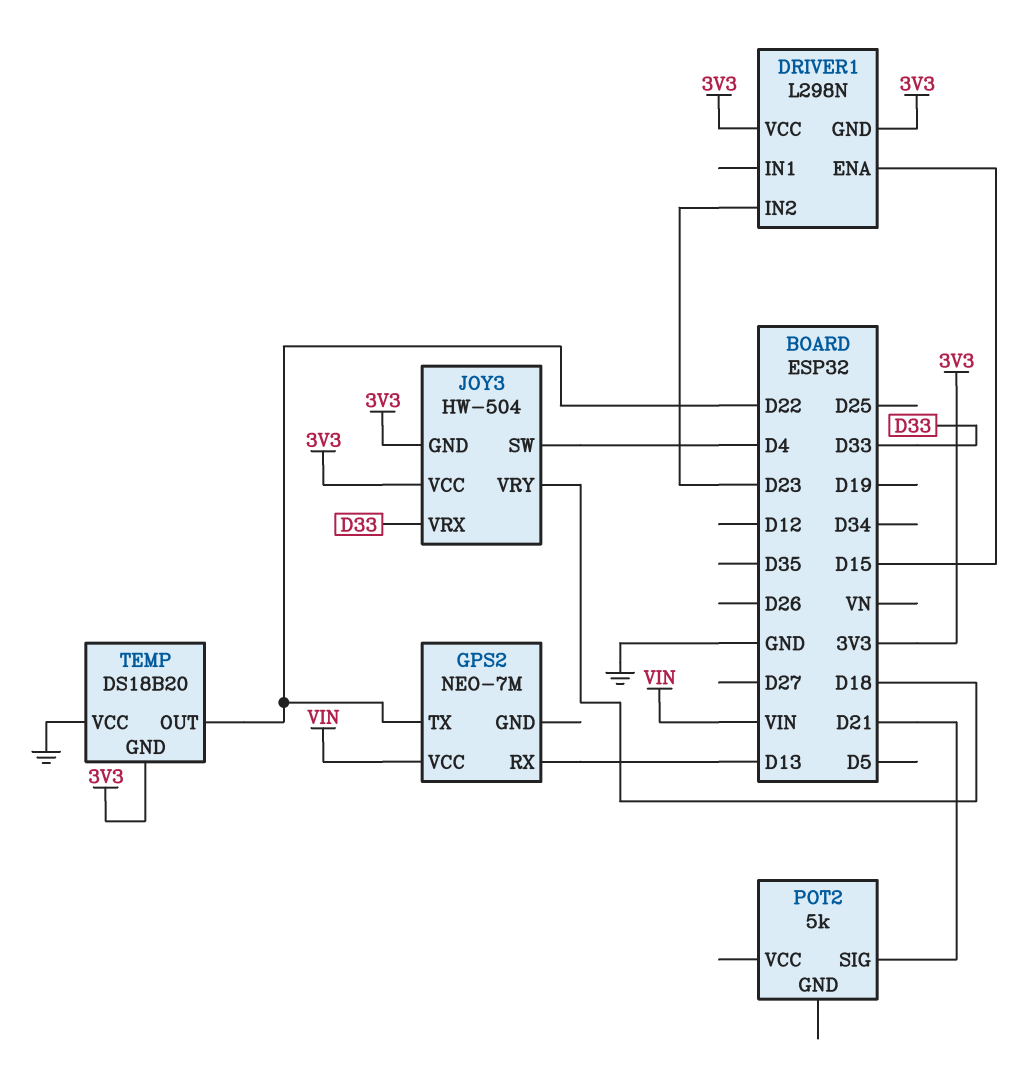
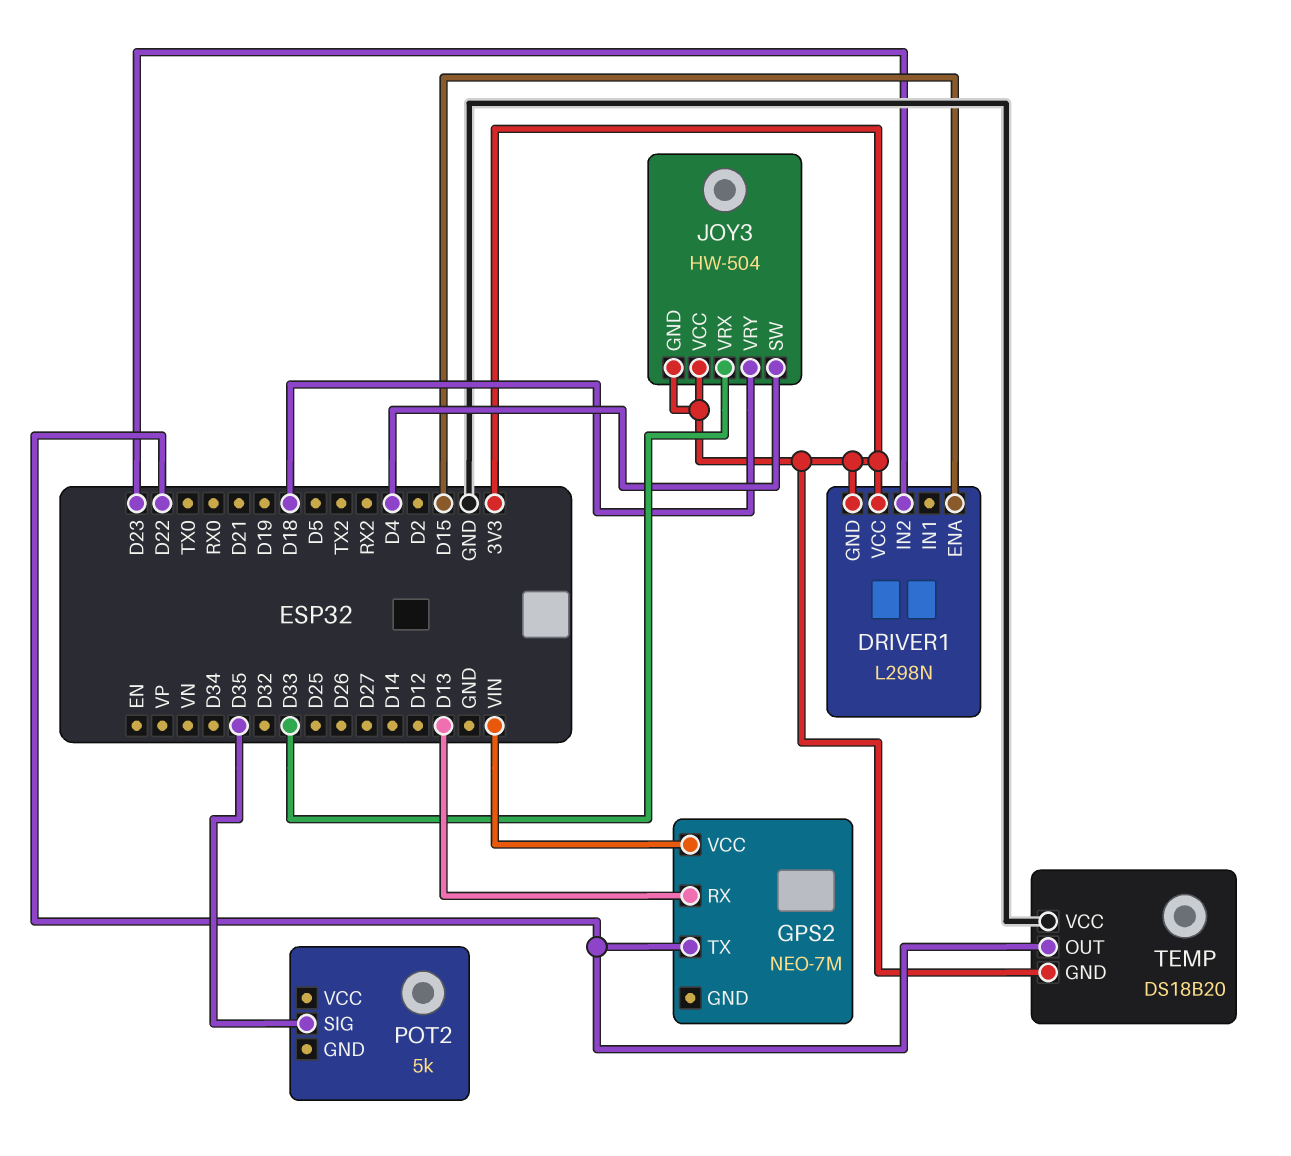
POT2 pin SIG: D21 -> D35

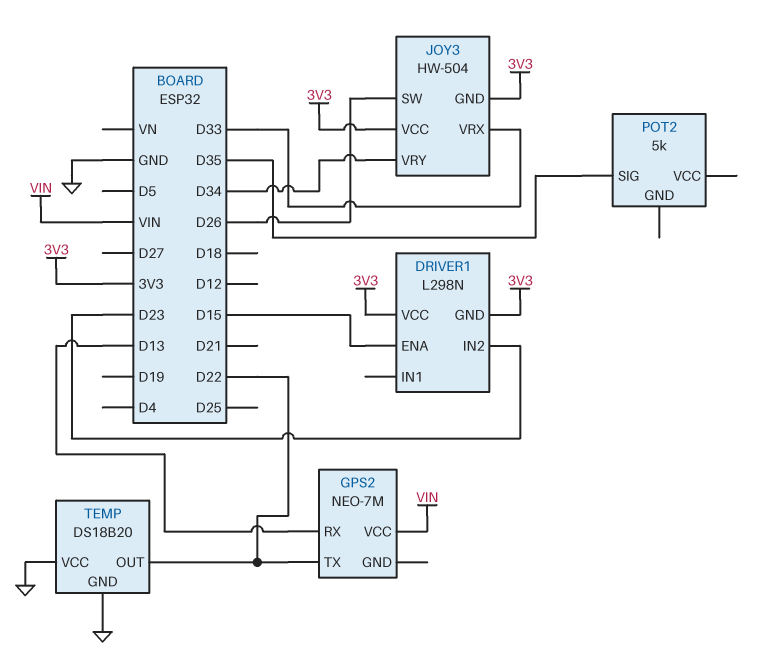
JOY3 pin SW: D4 -> D26
JOY3 pin VRY: D18 -> D34
TEMP pin GND: 3V3 -> GND

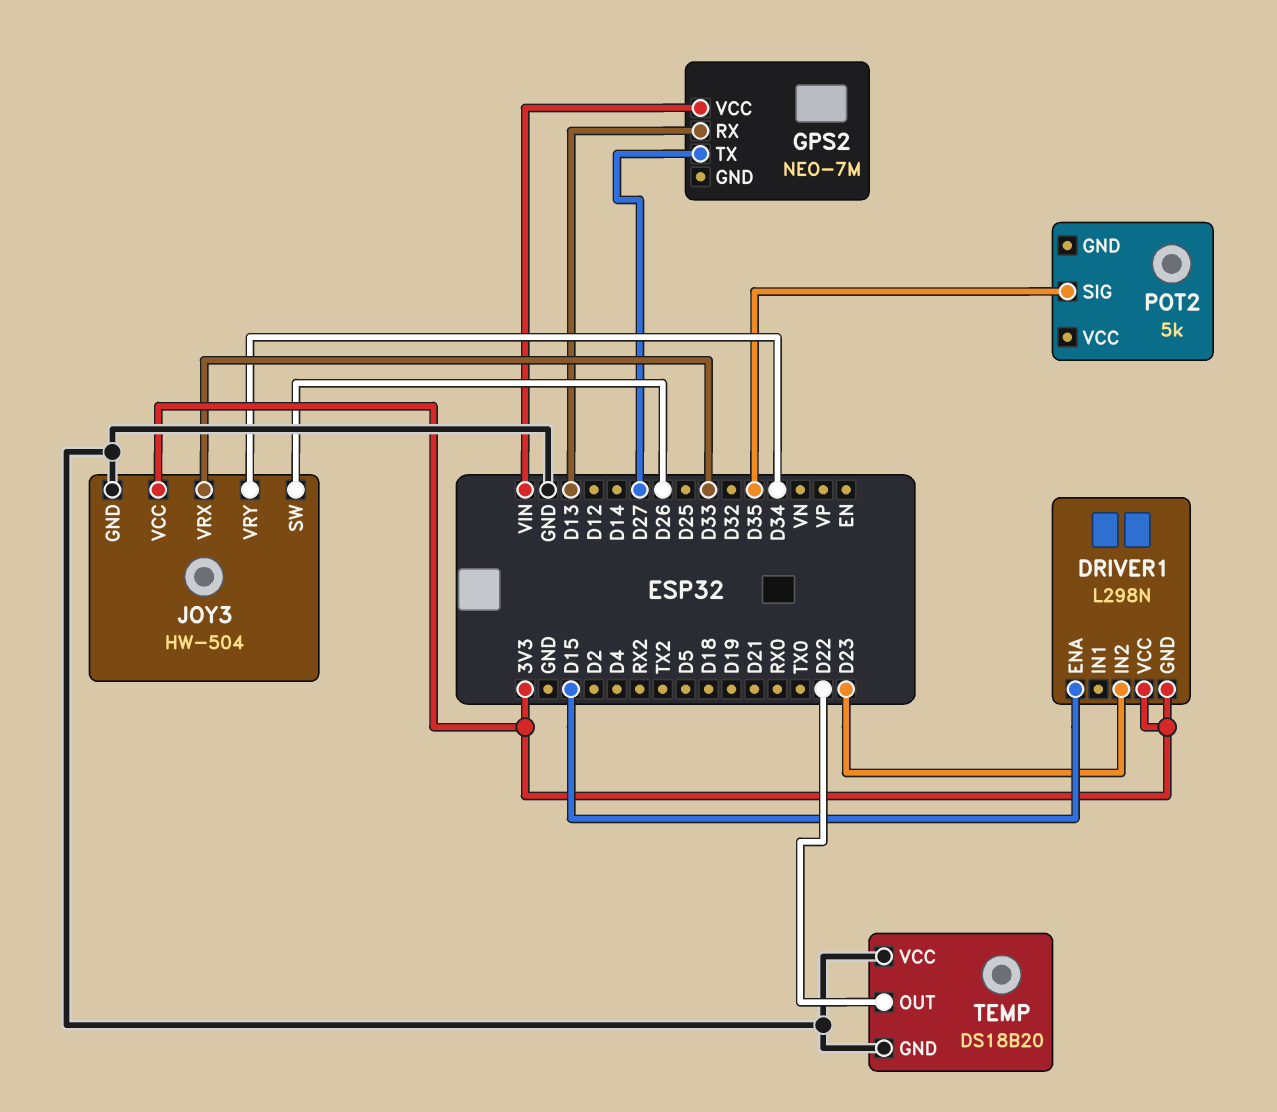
GPS2 pin TX: D22 -> D27
JOY3 pin GND: 3V3 -> GND

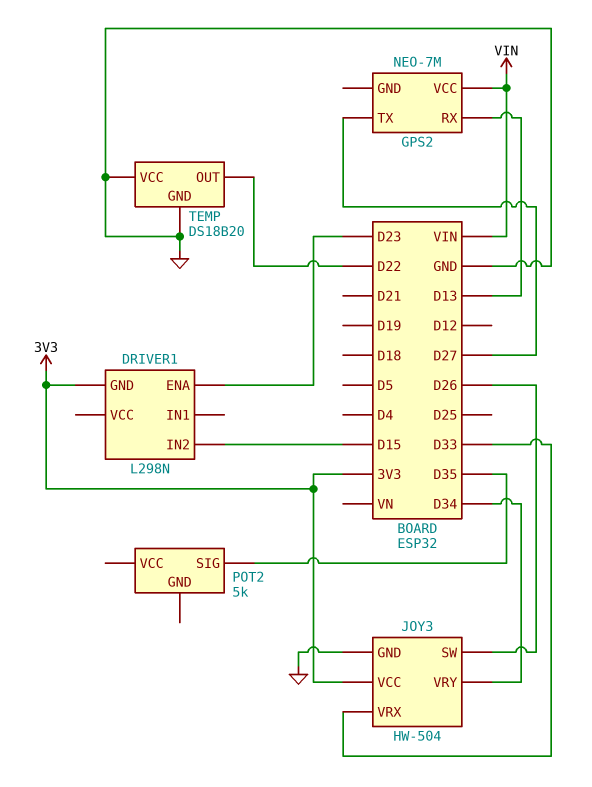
DRIVER1 pin ENA: D15 -> D23
DRIVER1 pin IN2: D23 -> D15
DRIVER1 pin VCC: 3V3 -> none

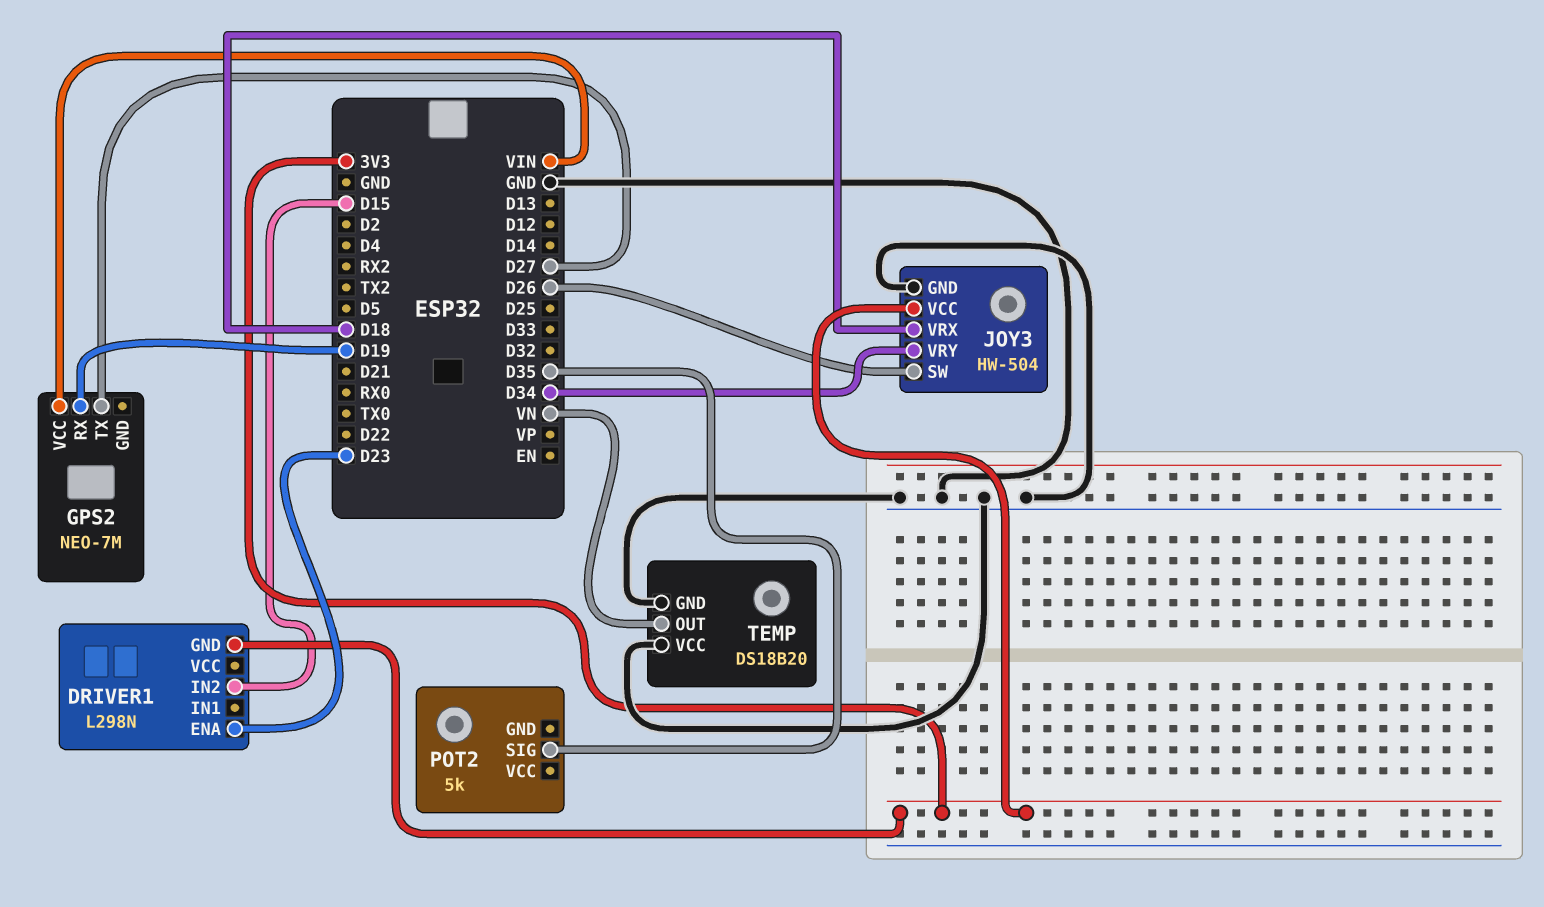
GPS2 pin RX: D13 -> D19
JOY3 pin VRX: D33 -> D18
TEMP pin OUT: D22 -> VN

